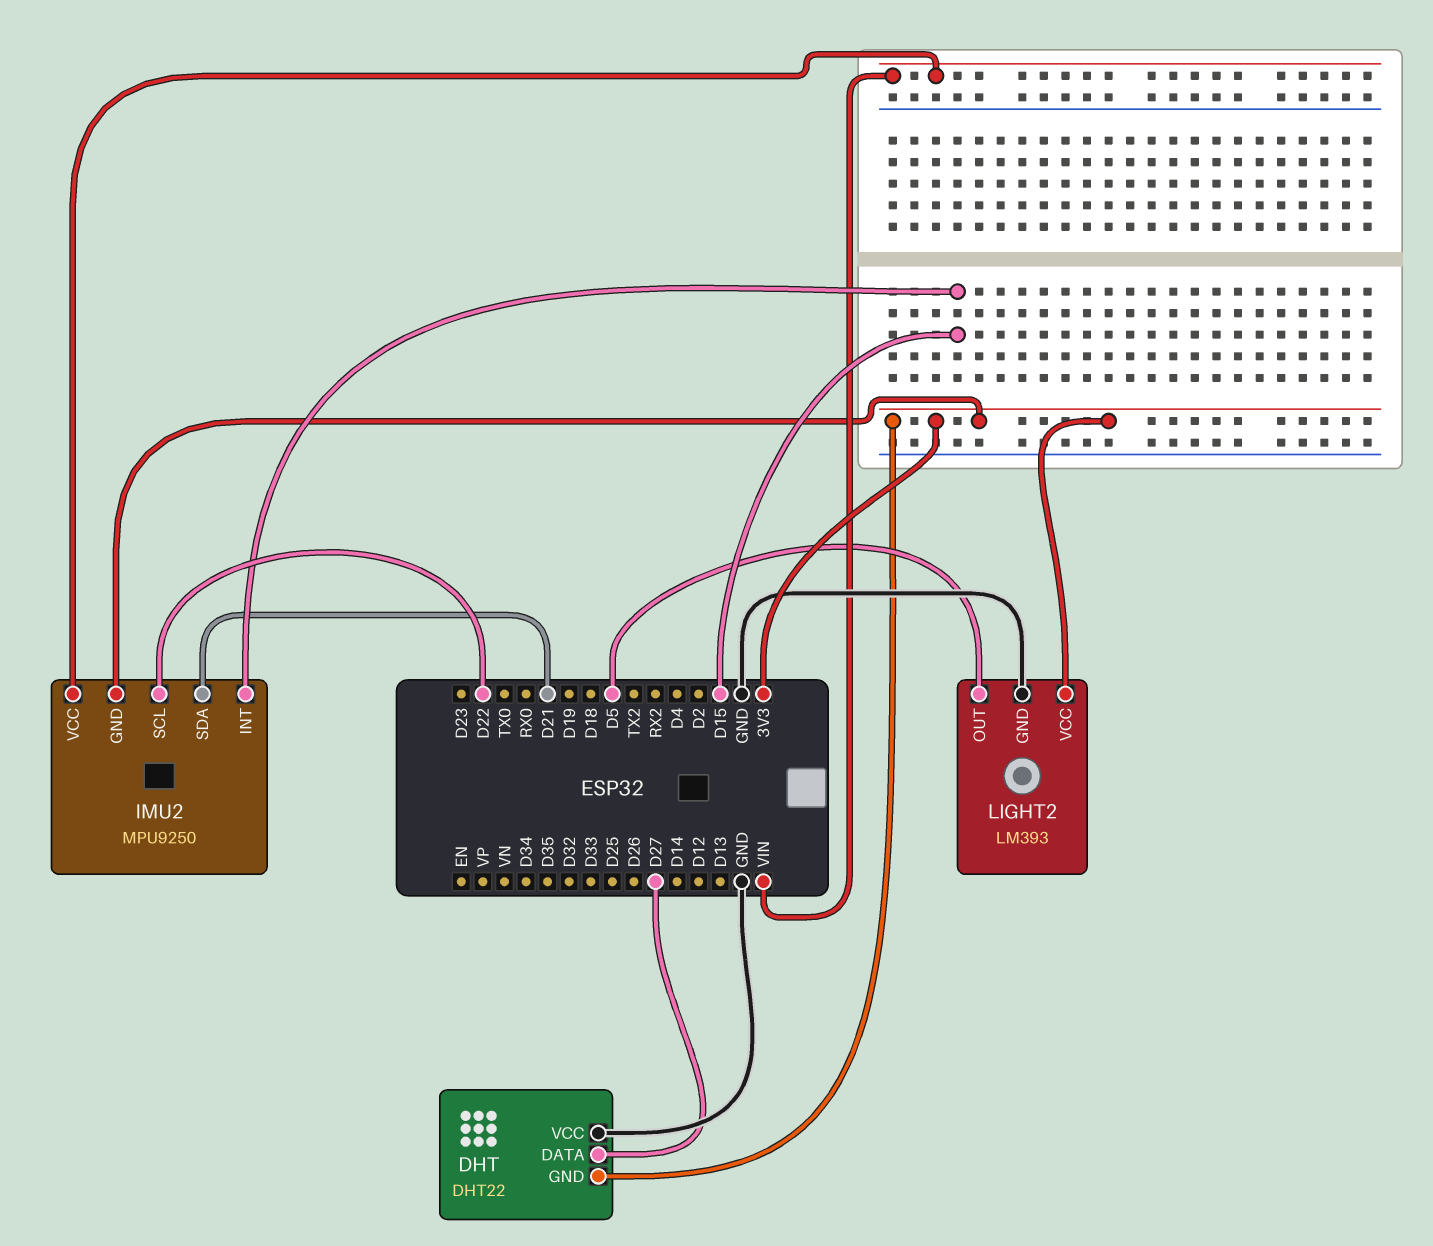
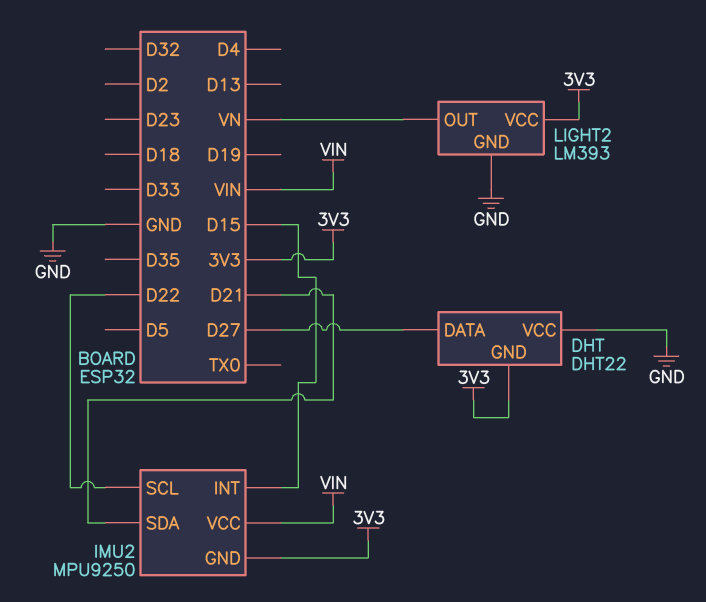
LIGHT2 pin OUT: D5 -> VN

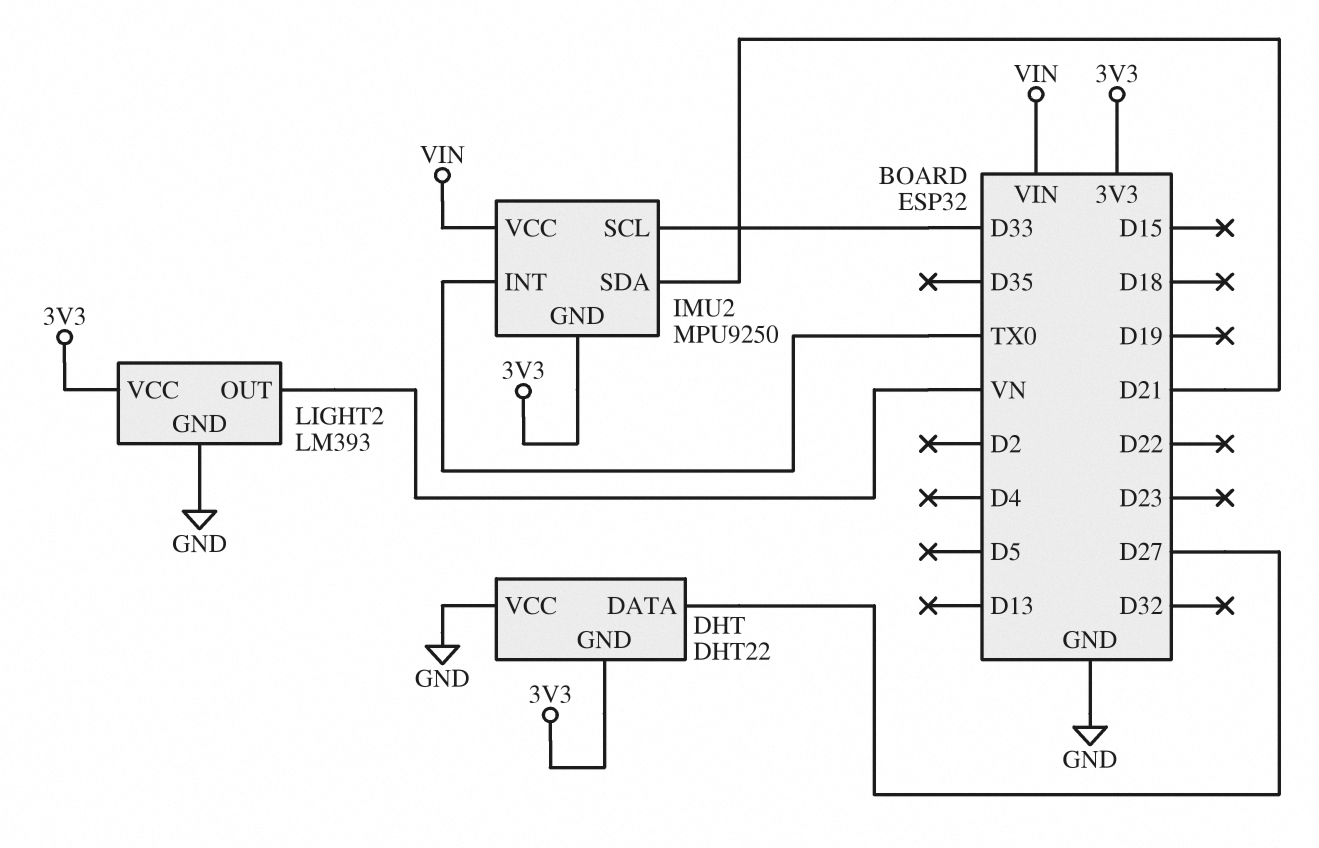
IMU2 pin INT: D15 -> TX0
IMU2 pin SCL: D22 -> D33

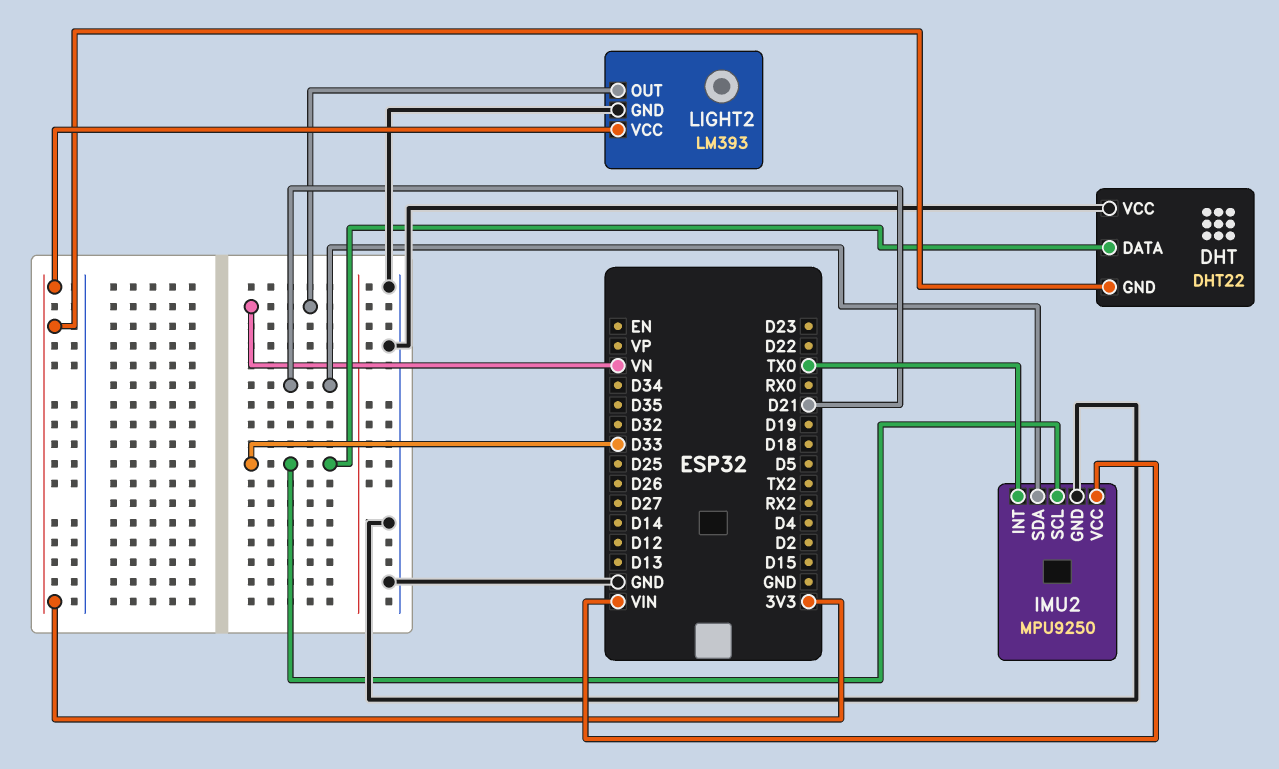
DHT pin DATA: D27 -> D33
IMU2 pin GND: 3V3 -> GND

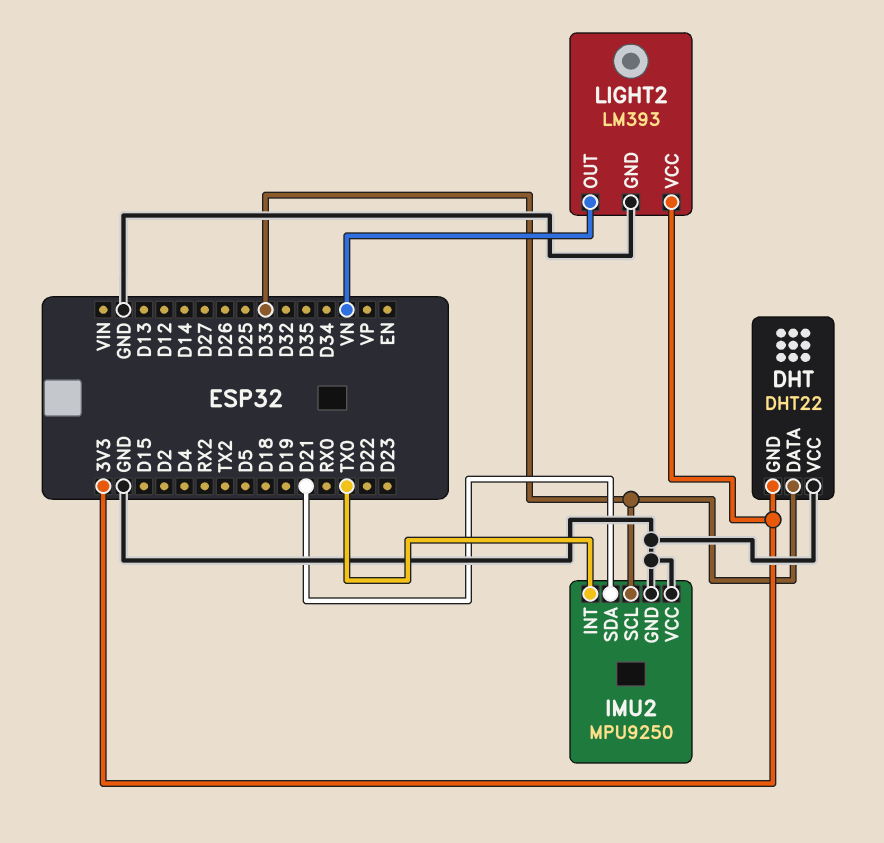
IMU2 pin VCC: VIN -> GND

